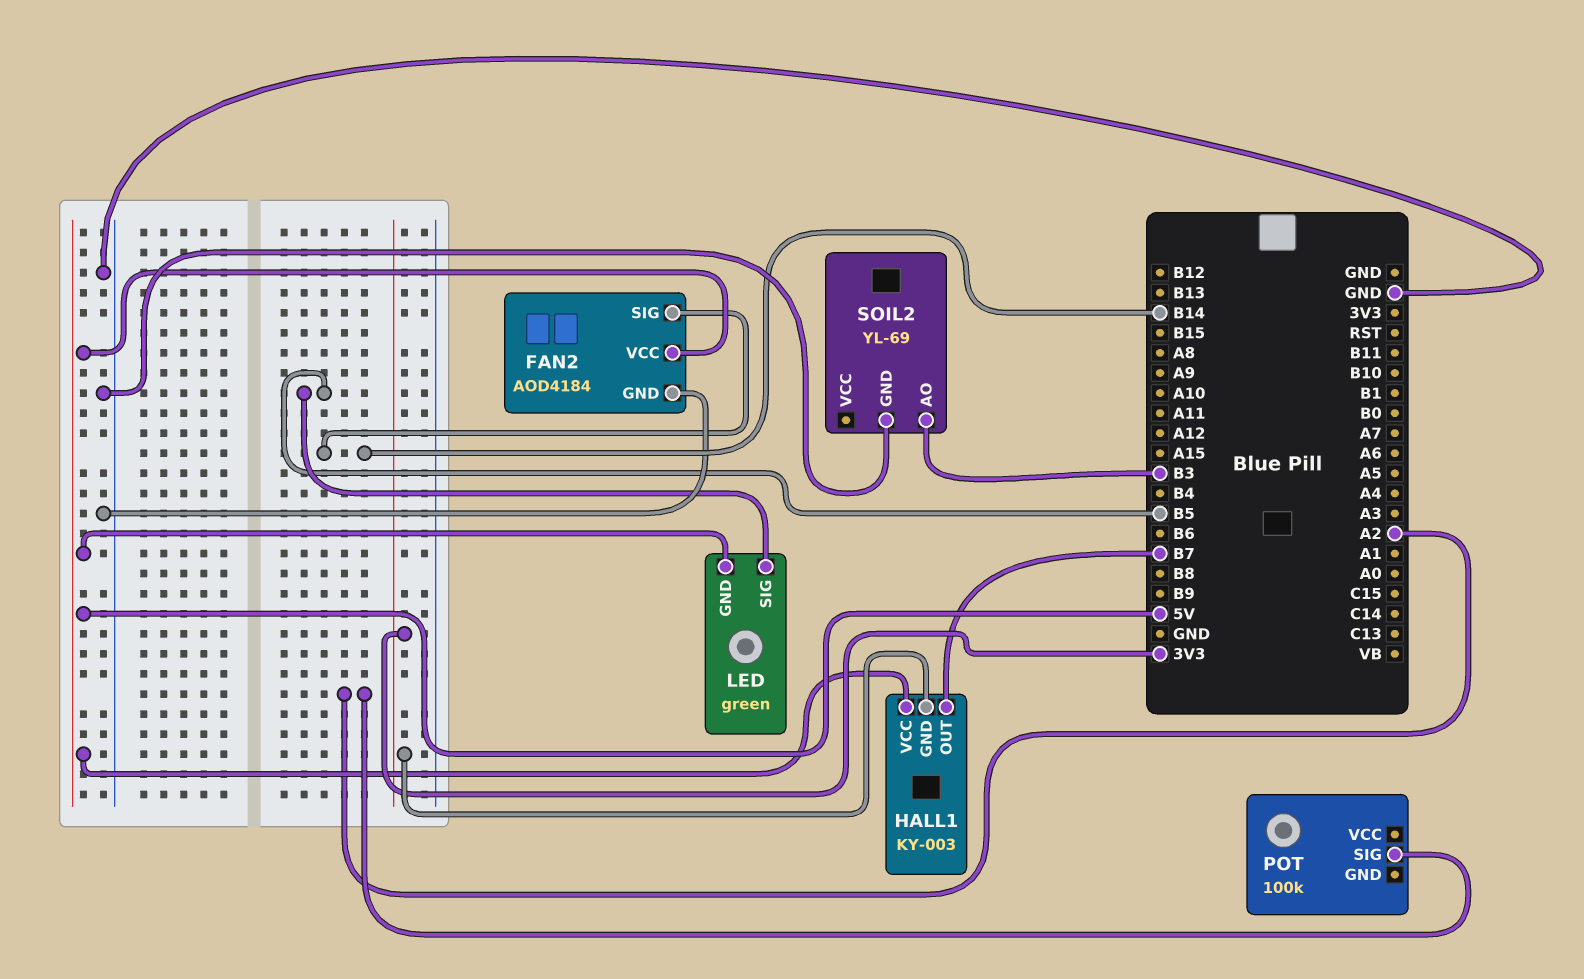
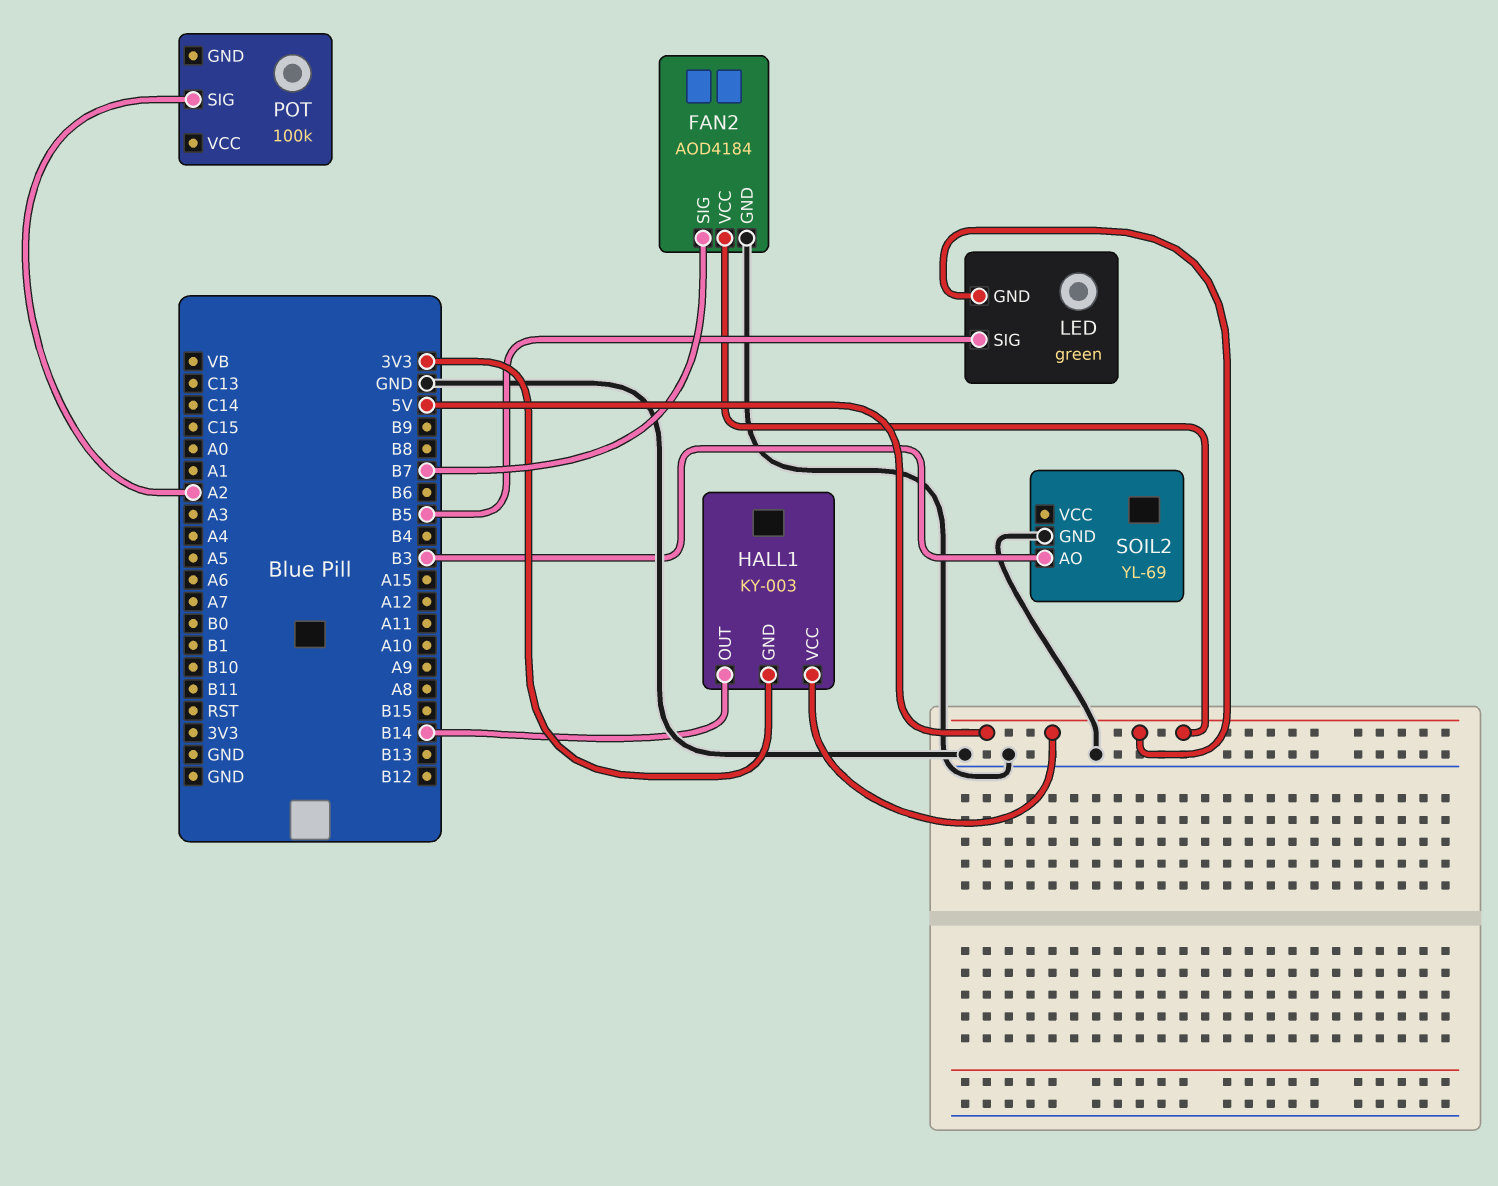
FAN2 pin SIG: B14 -> B7
HALL1 pin OUT: B7 -> B14

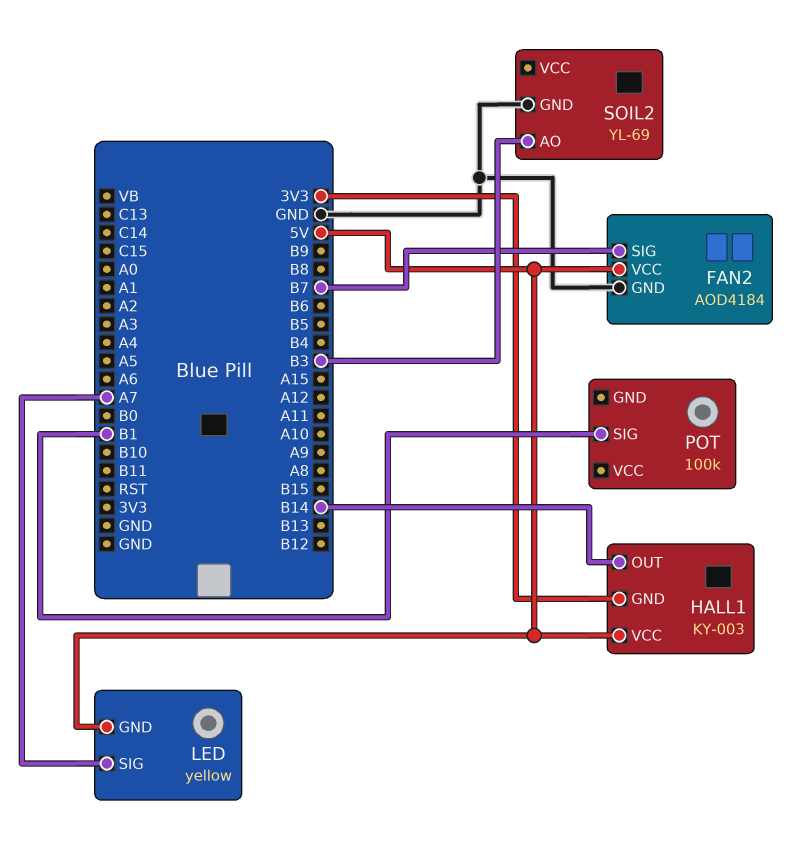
LED: green -> yellow
LED pin SIG: B5 -> A7
POT pin SIG: A2 -> B1

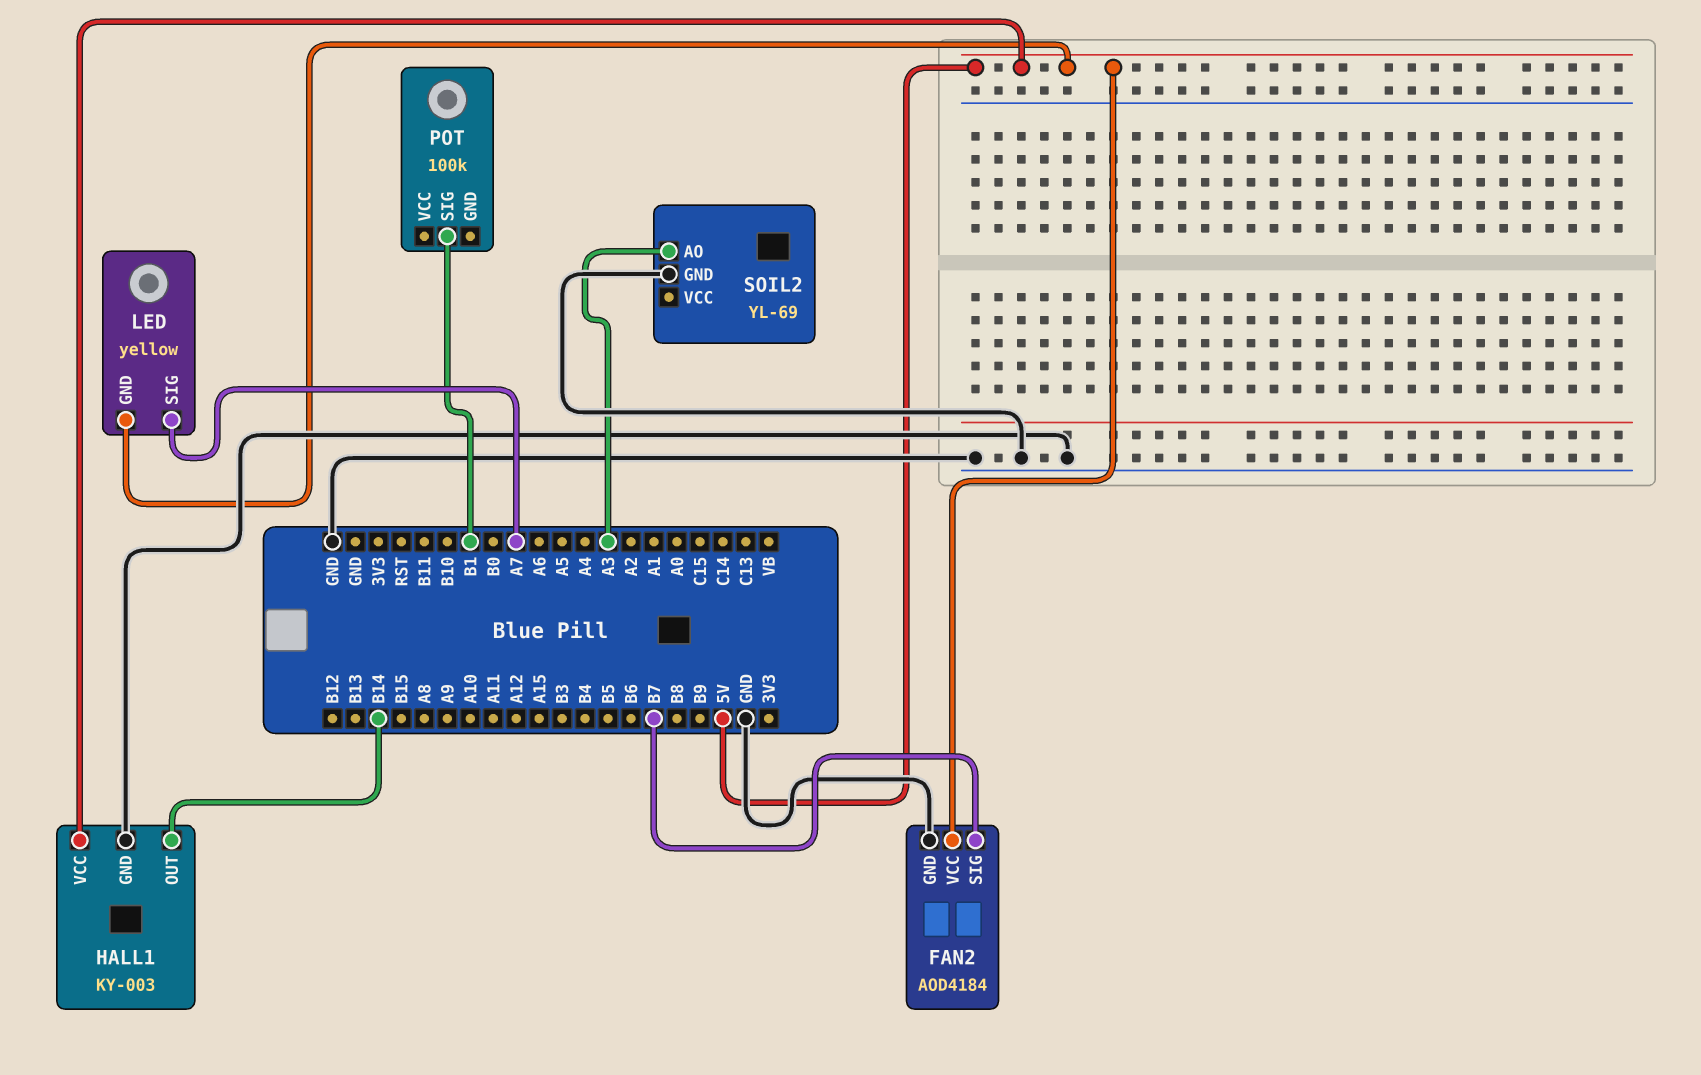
HALL1 pin GND: 3V3 -> GND
SOIL2 pin AO: B3 -> A3

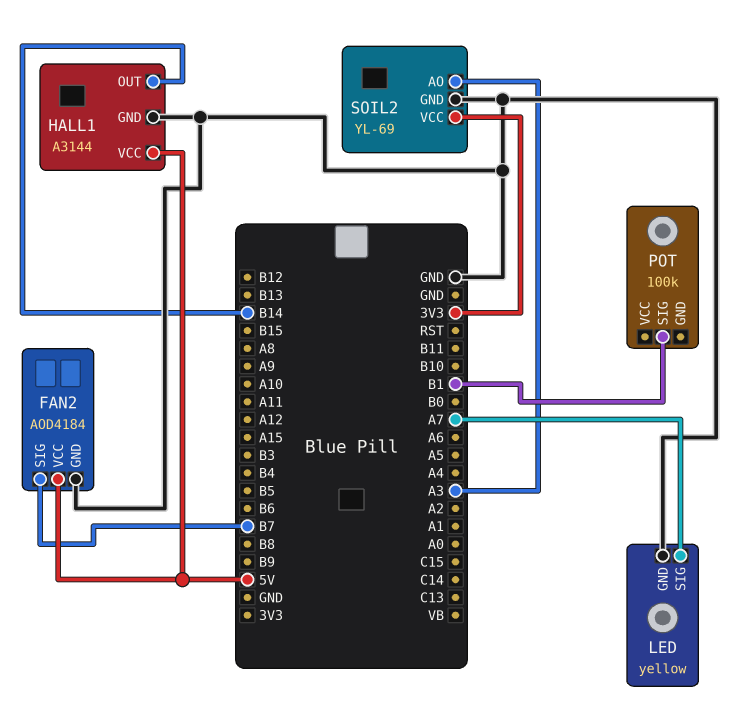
HALL1: KY-003 -> A3144
LED pin GND: 5V -> GND
SOIL2 pin VCC: none -> 3V3

